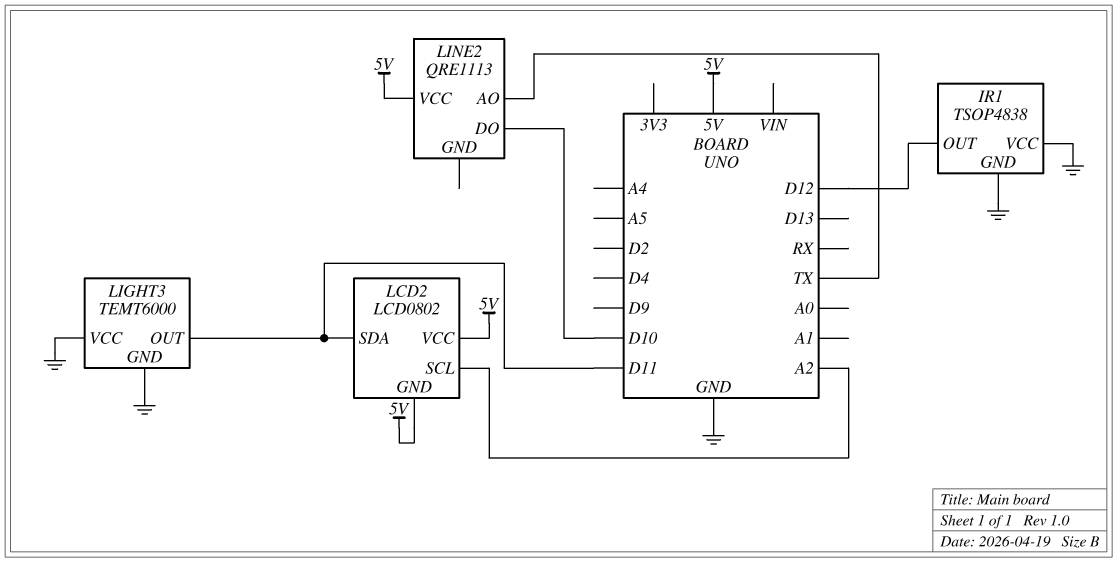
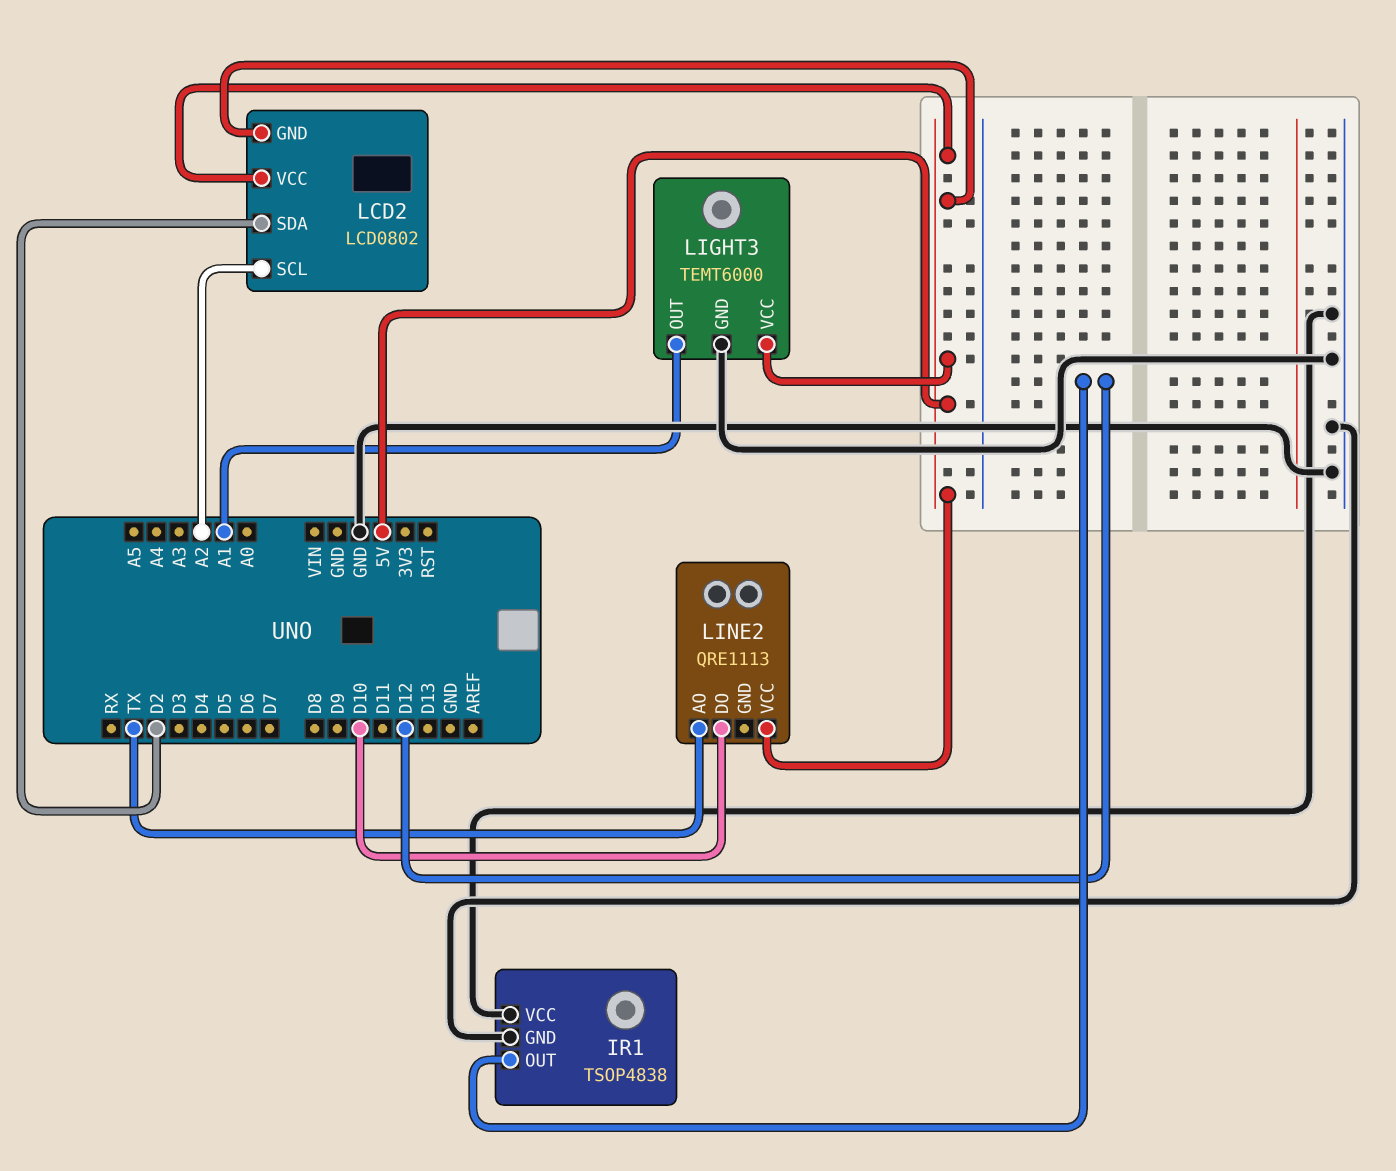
LCD2 pin SDA: D11 -> D2
LIGHT3 pin OUT: D11 -> A1
LIGHT3 pin VCC: GND -> 5V

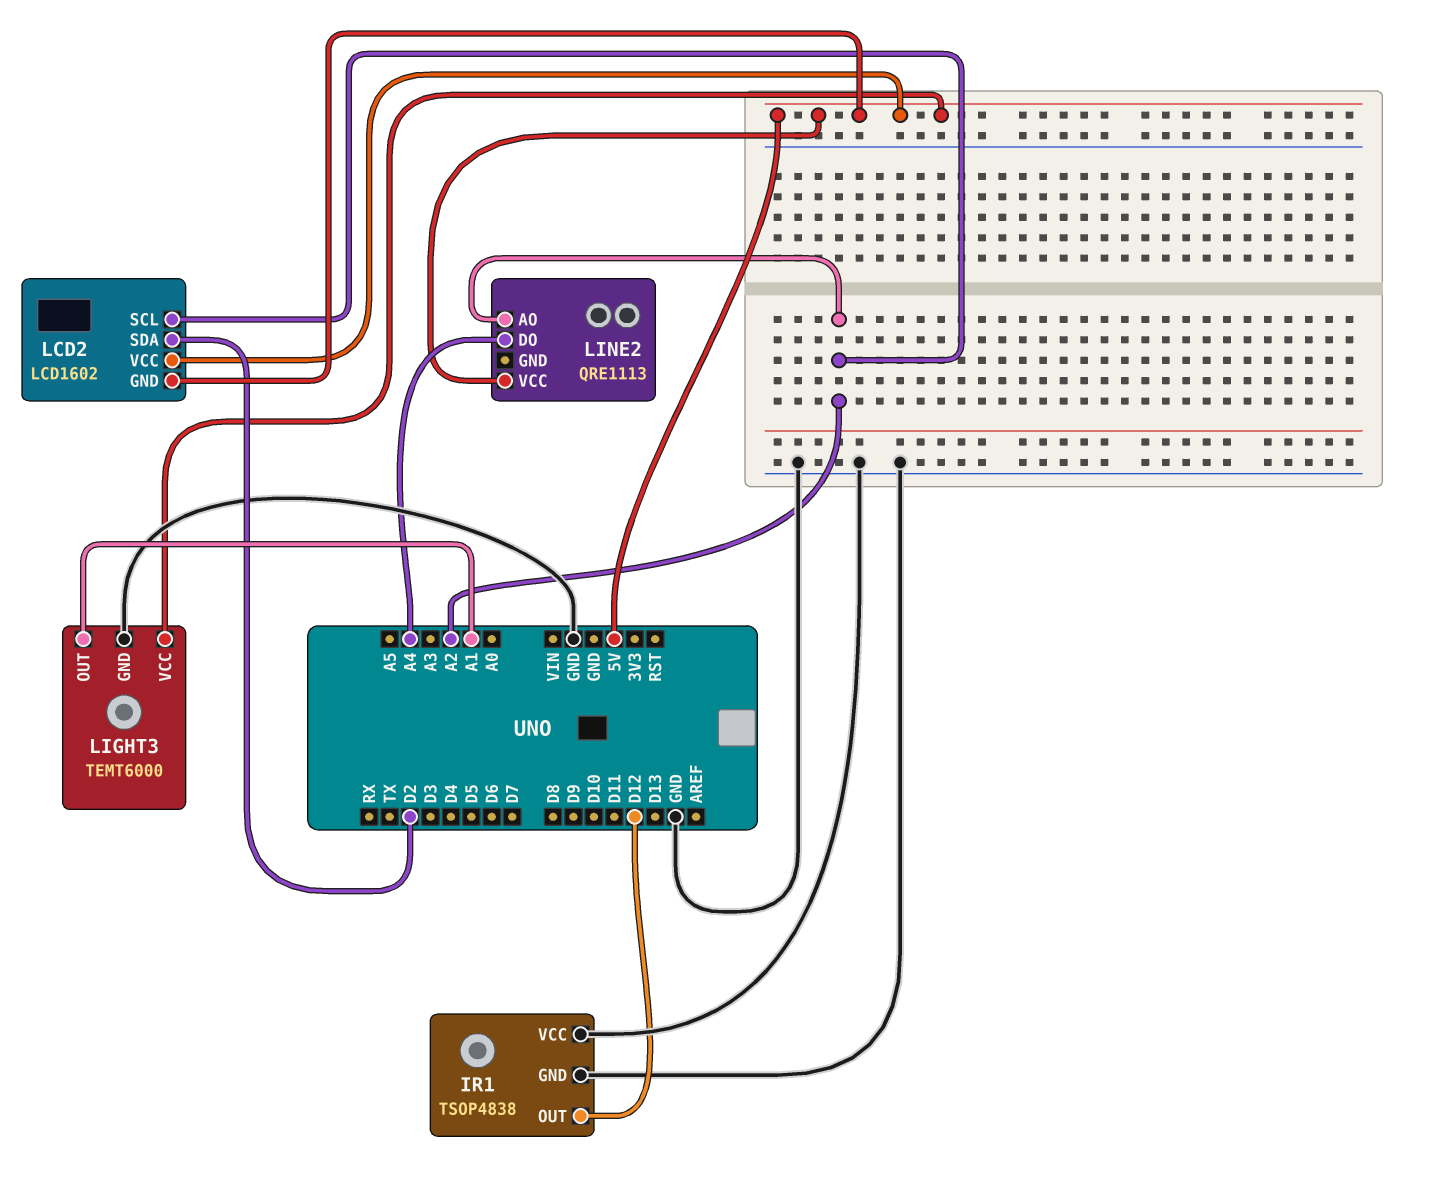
LCD2: LCD0802 -> LCD1602
LINE2 pin AO: TX -> A2
LINE2 pin DO: D10 -> A4

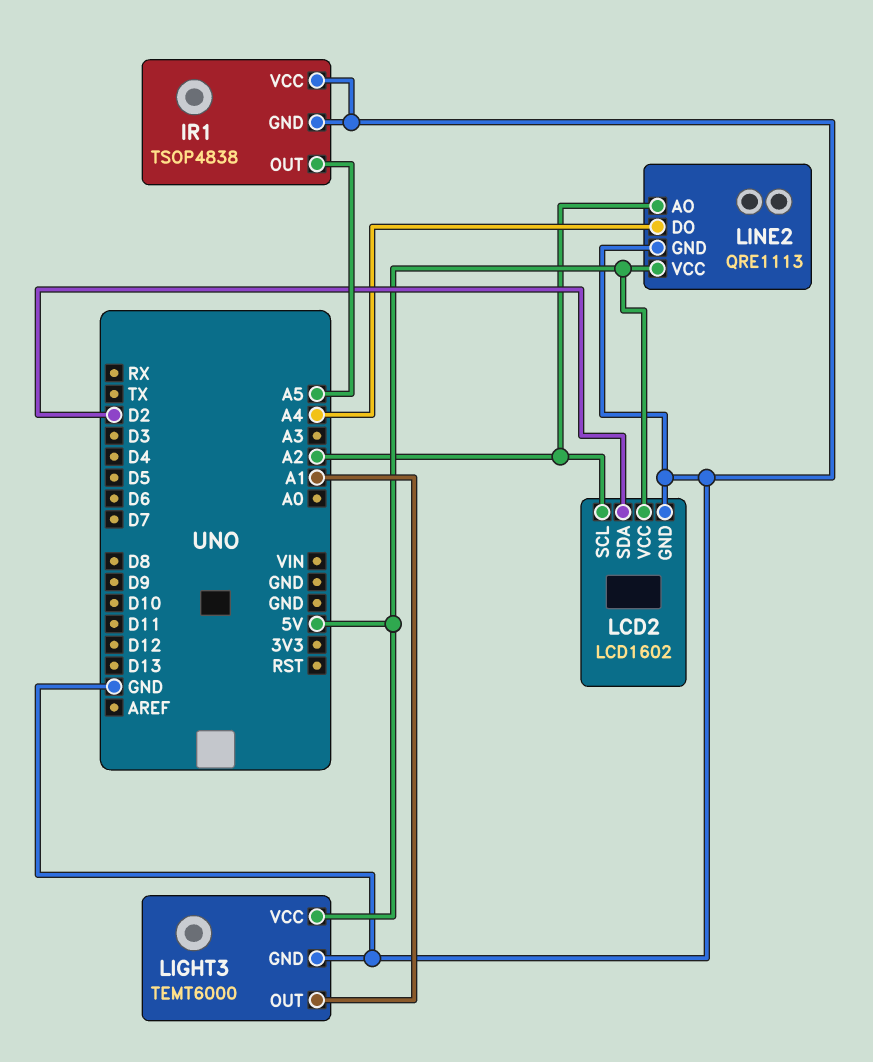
IR1 pin OUT: D12 -> A5
LCD2 pin GND: 5V -> GND
LINE2 pin GND: none -> GND

